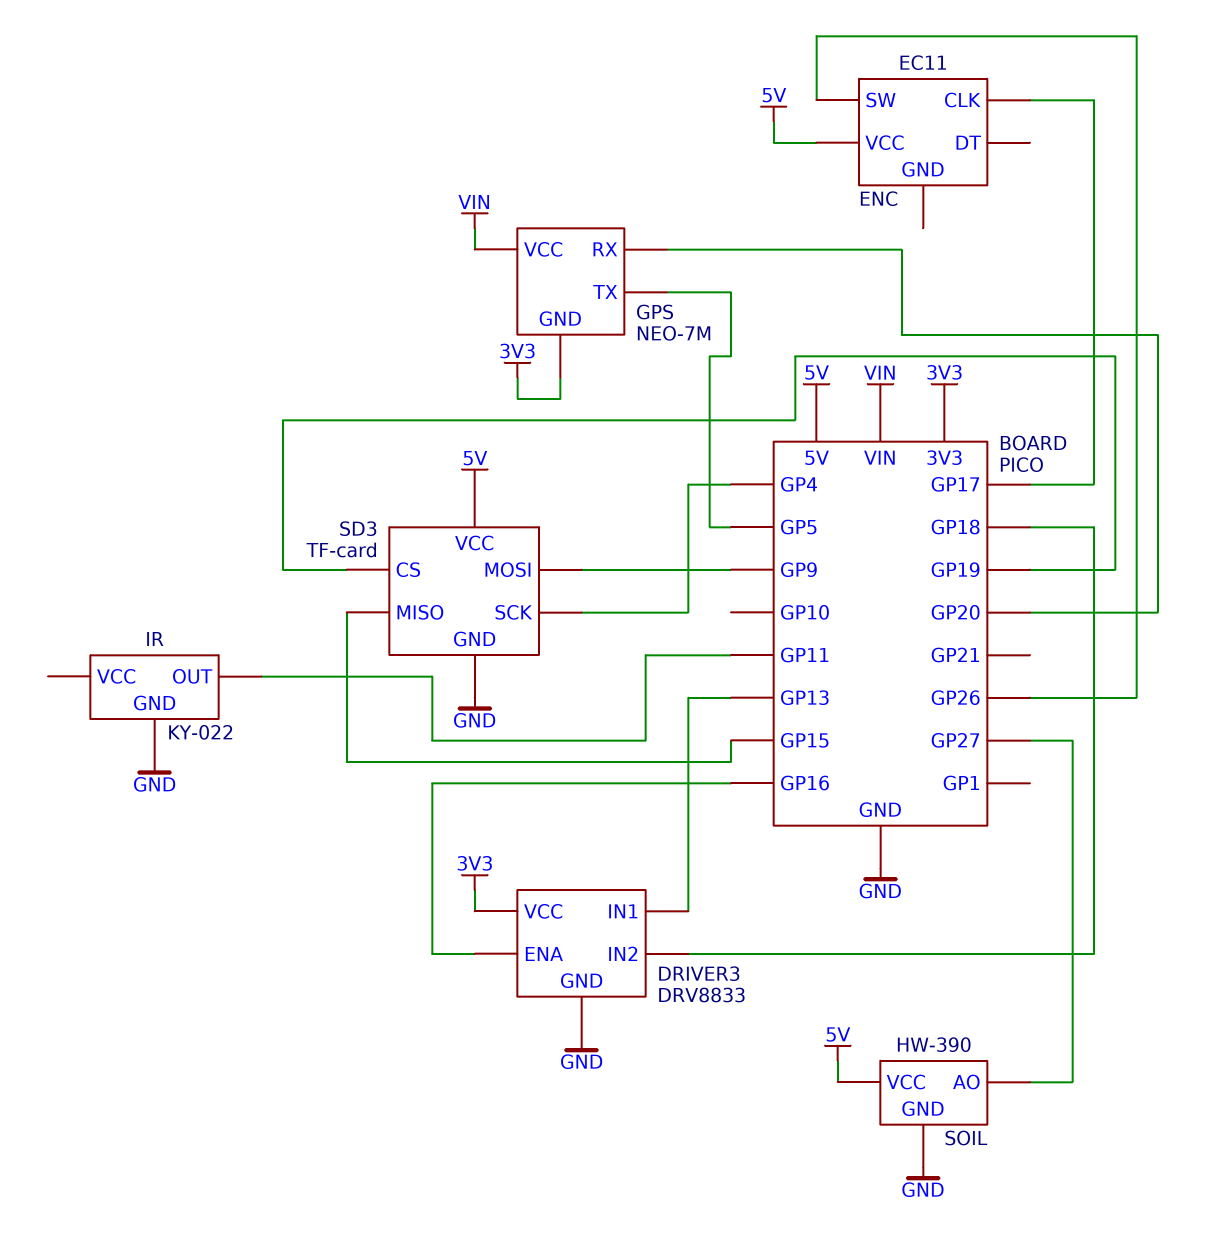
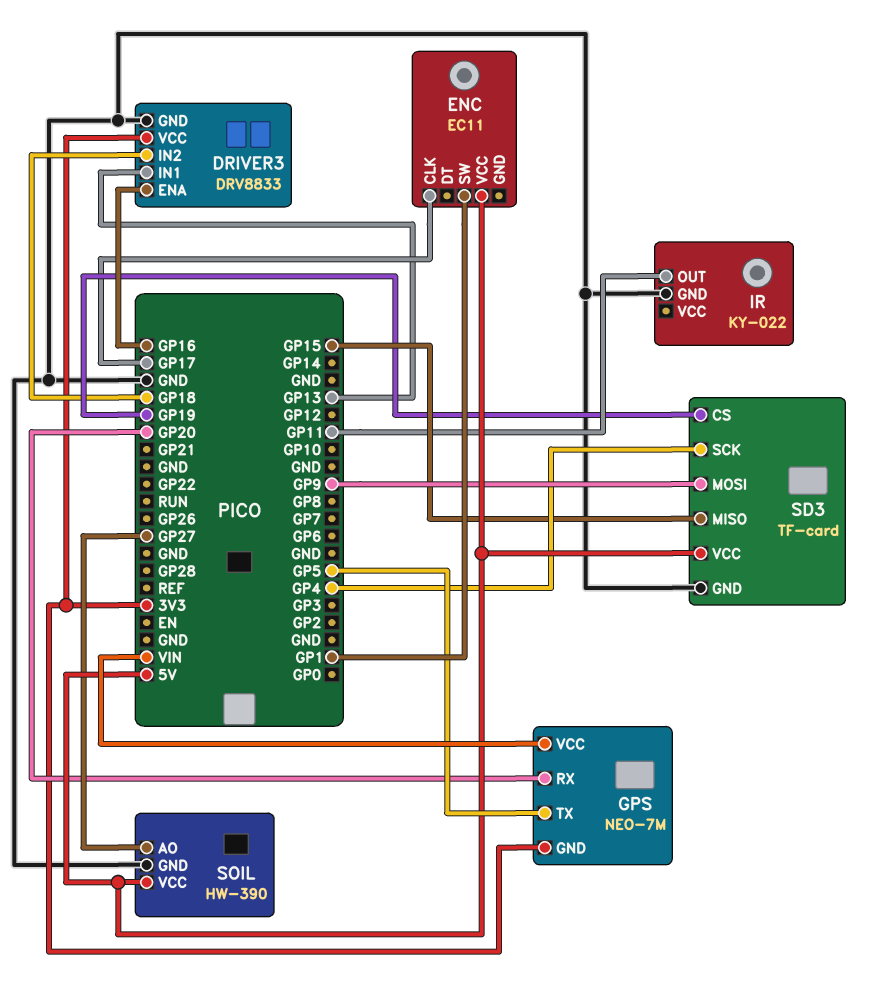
ENC pin SW: GP26 -> GP1

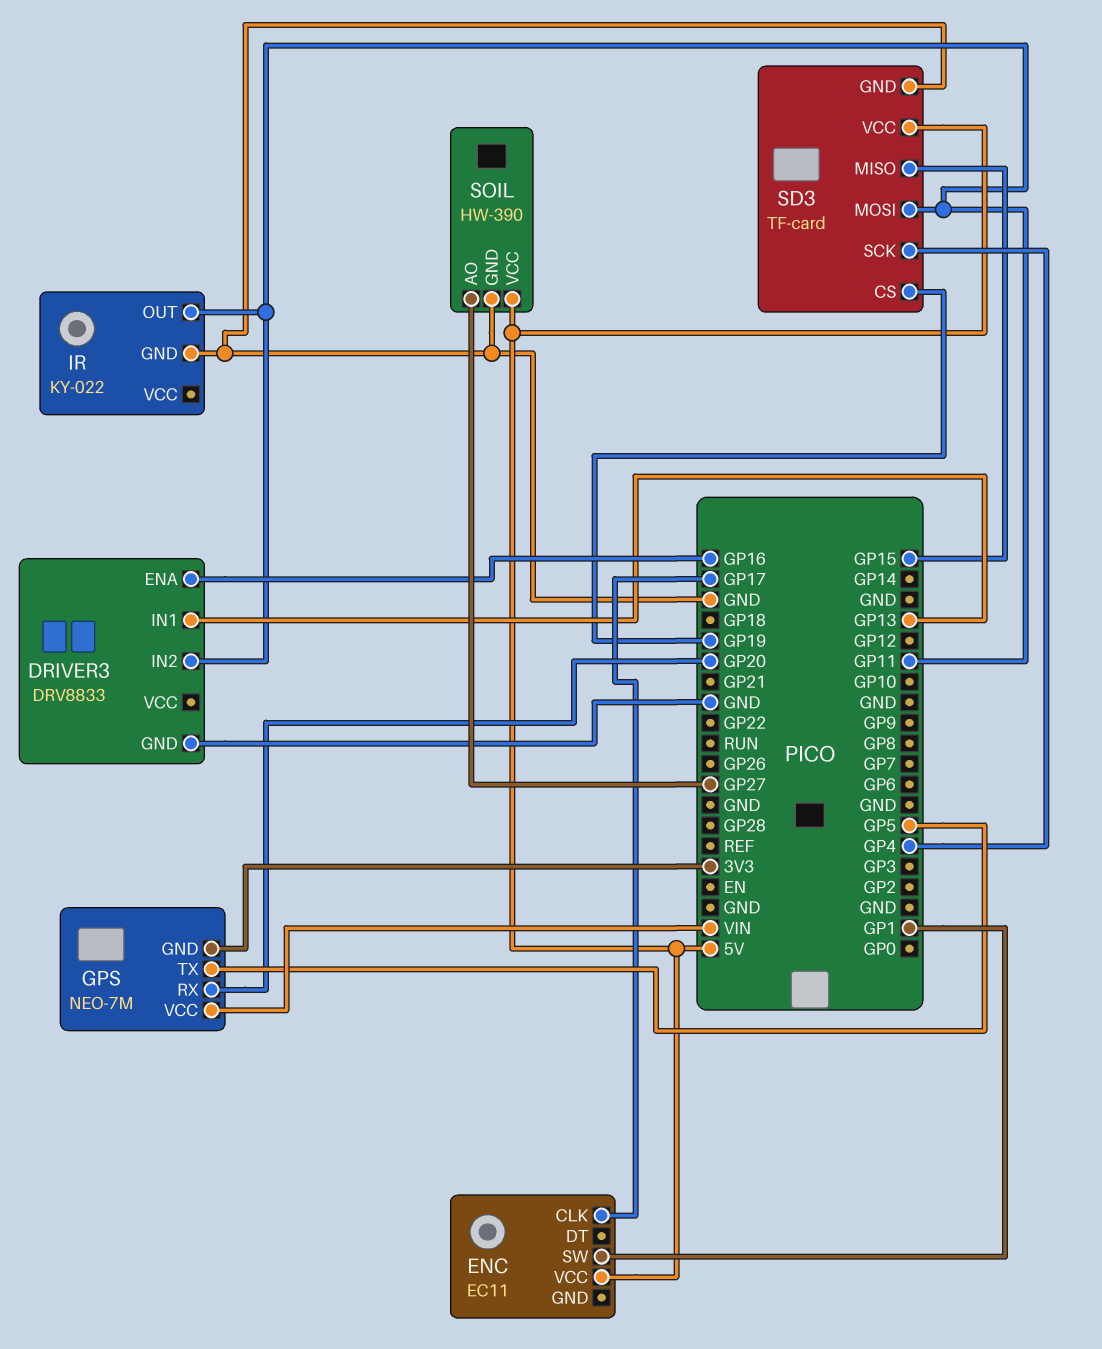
DRIVER3 pin IN2: GP18 -> GP11
DRIVER3 pin VCC: 3V3 -> none
SD3 pin MOSI: GP9 -> GP11

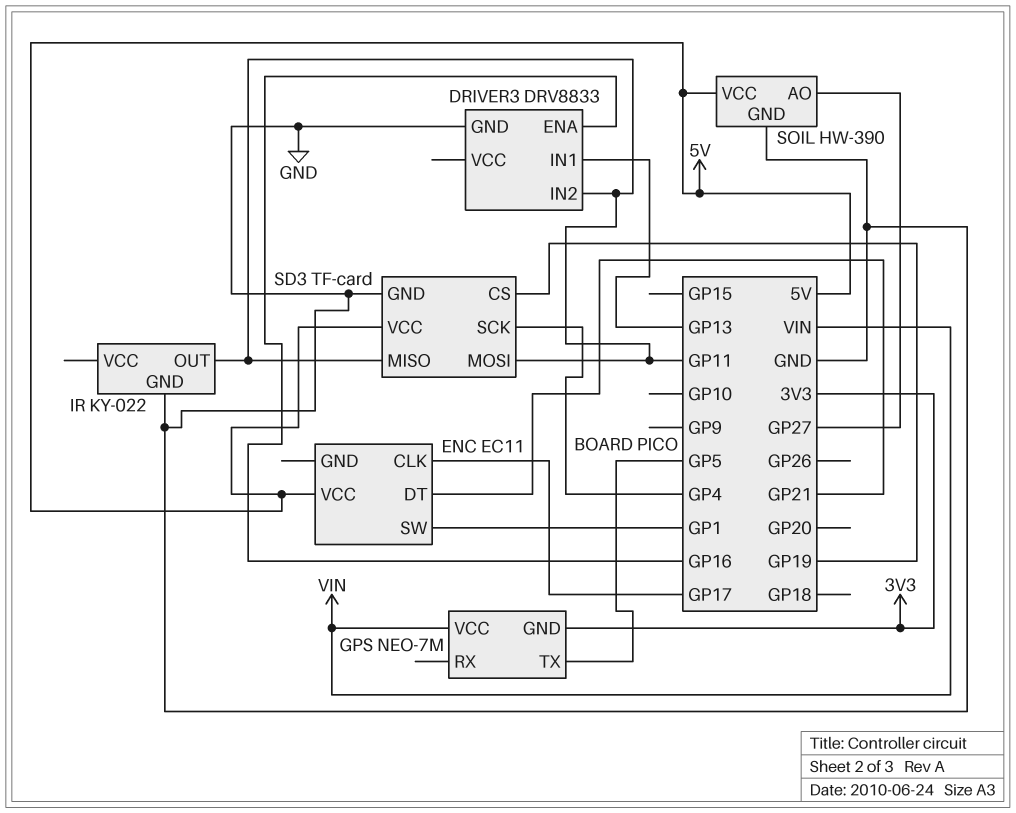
ENC pin DT: none -> GP21
GPS pin RX: GP20 -> none
SD3 pin MISO: GP15 -> GP11

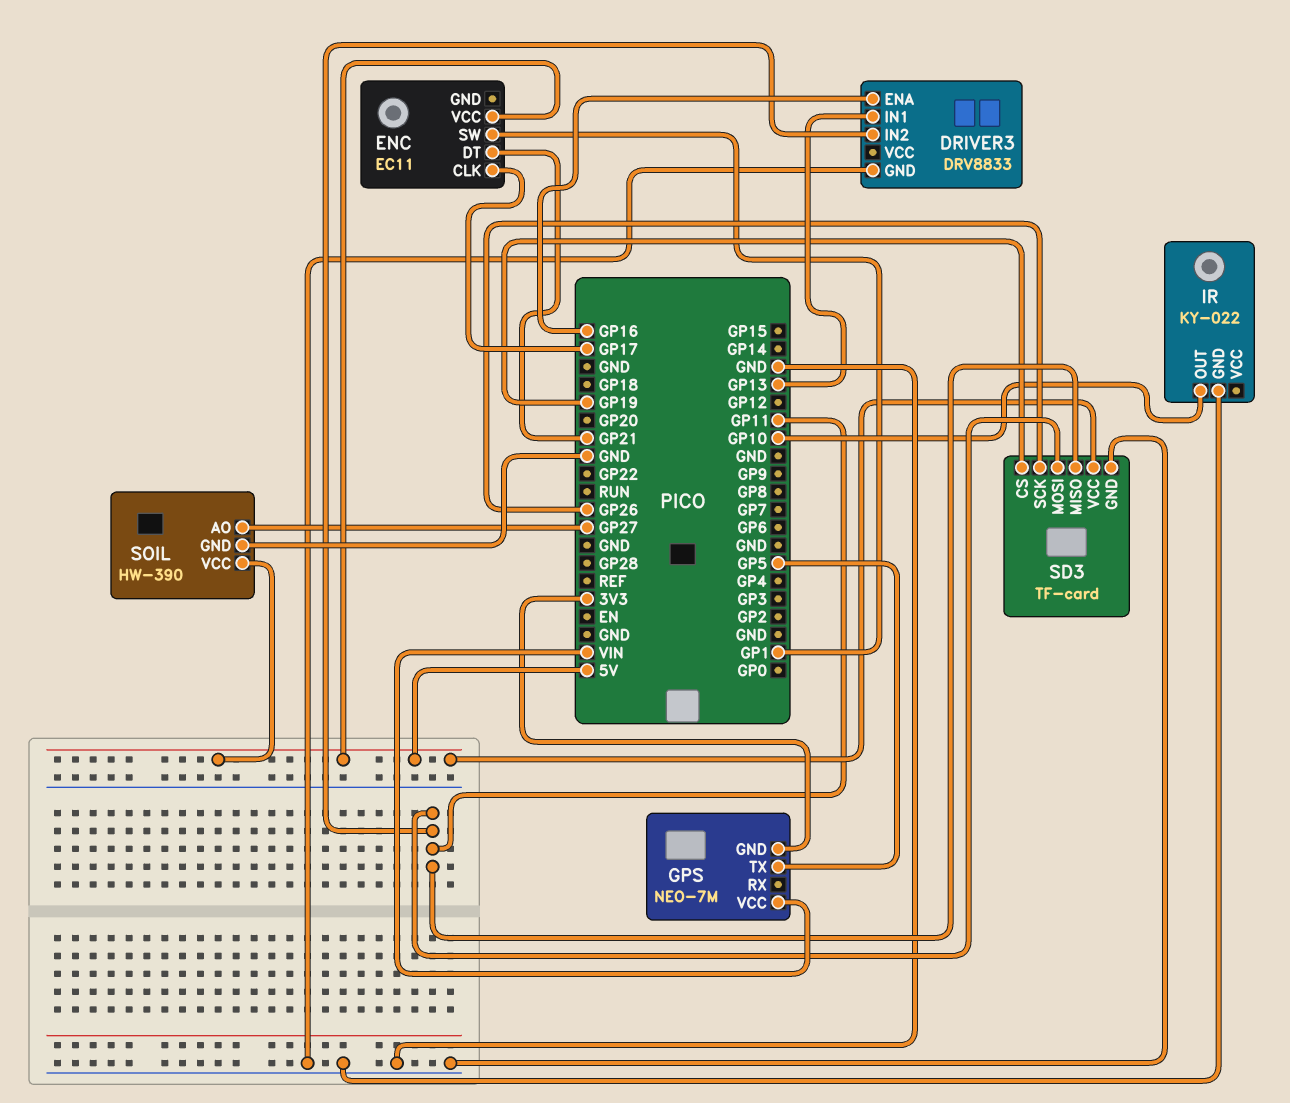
IR pin OUT: GP11 -> GP10
SD3 pin SCK: GP4 -> GP26

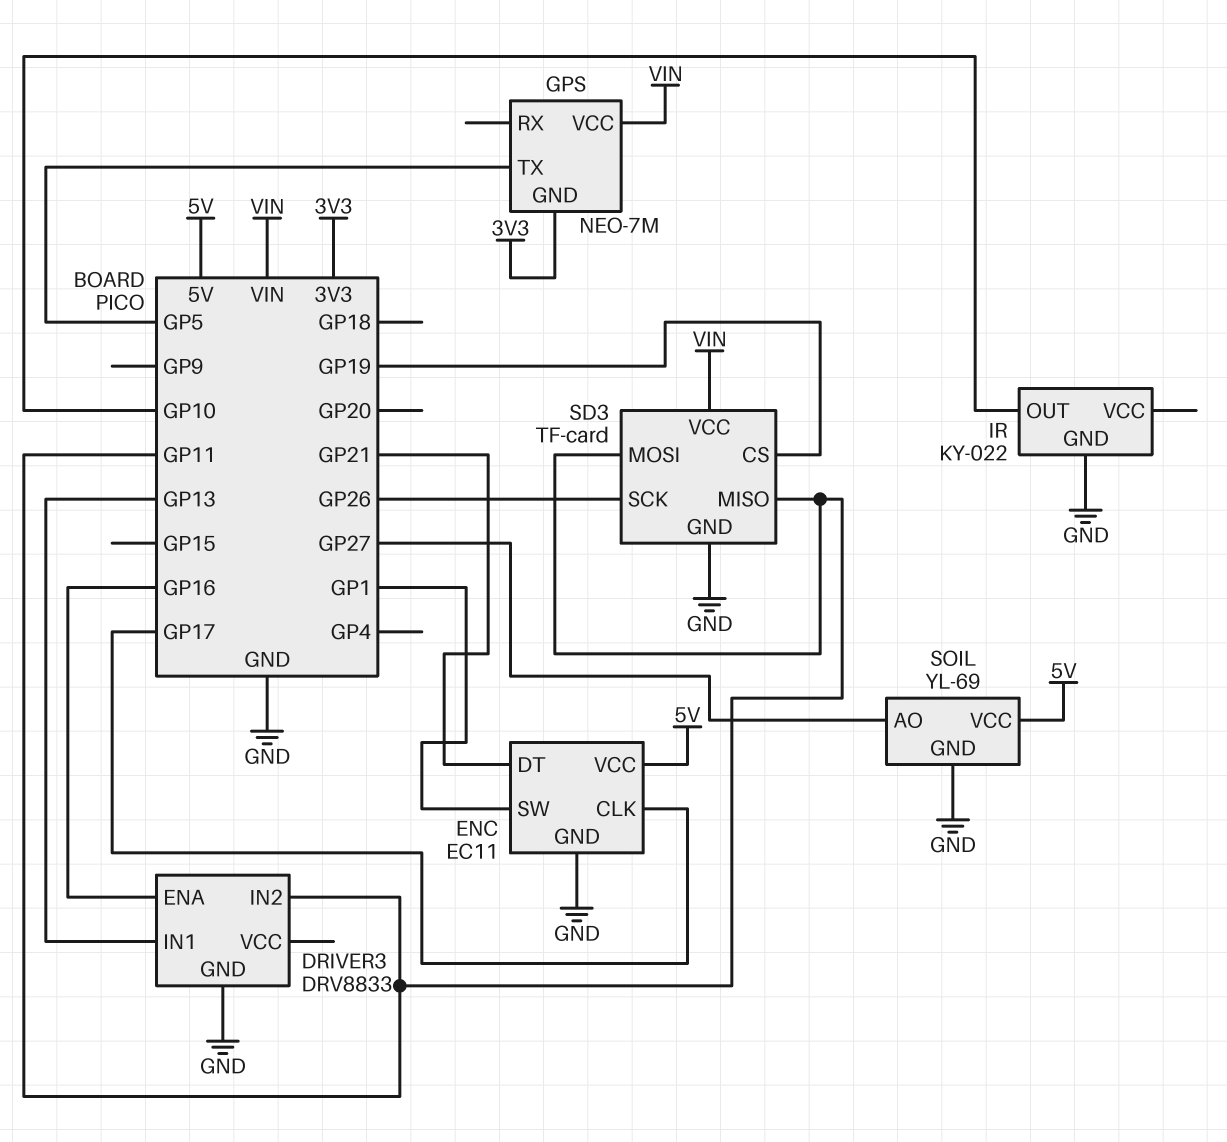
ENC pin GND: none -> GND
SD3 pin VCC: 5V -> VIN
SOIL: HW-390 -> YL-69

